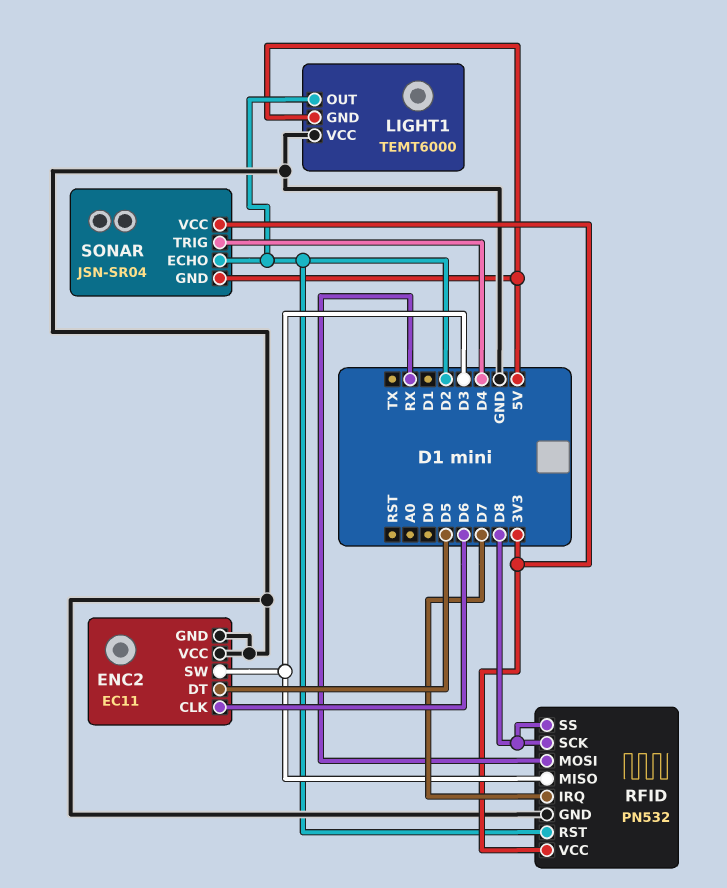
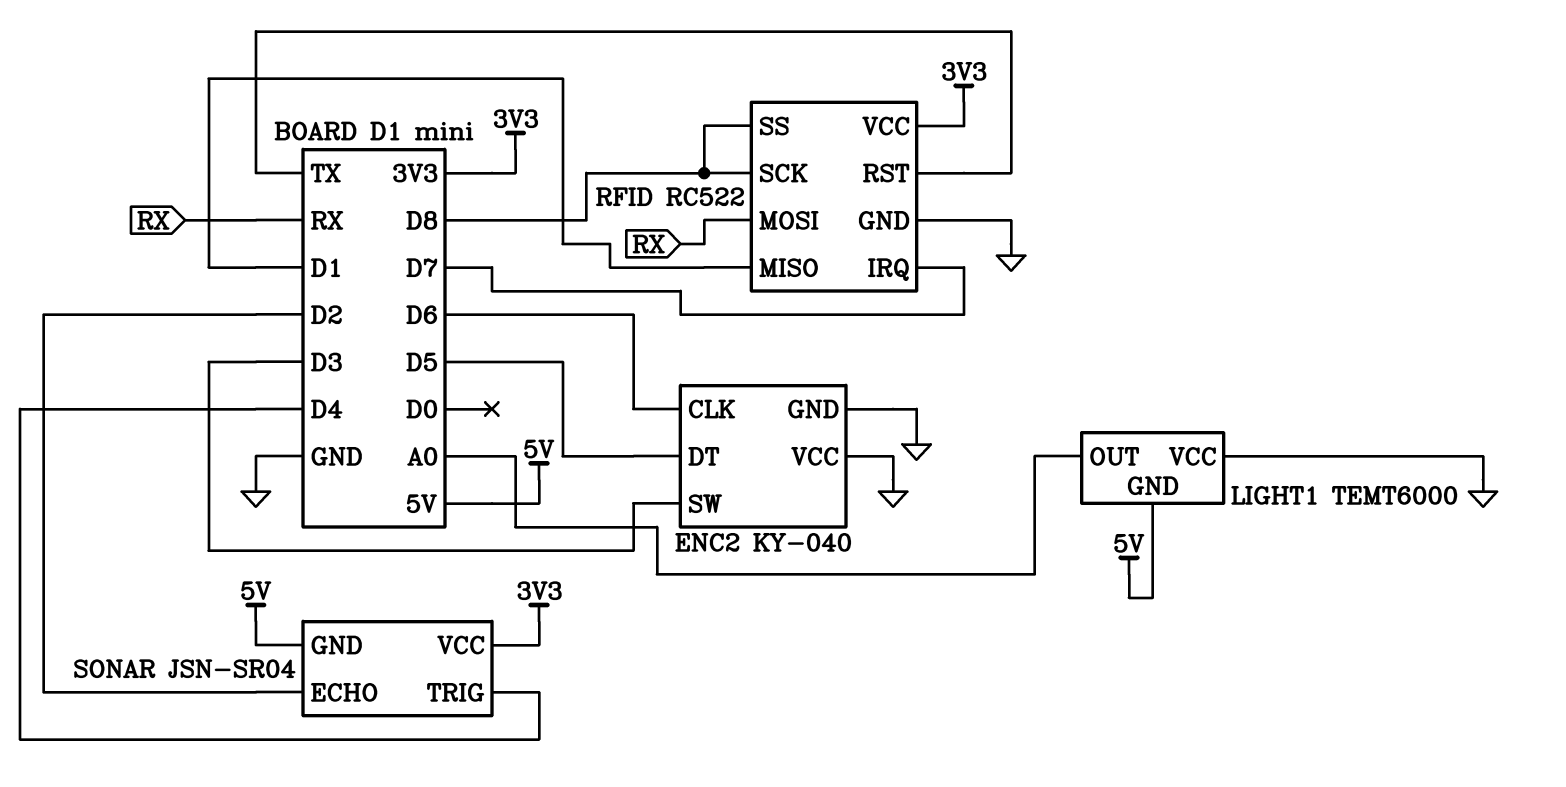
ENC2: EC11 -> KY-040
LIGHT1 pin OUT: D2 -> A0
RFID: PN532 -> RC522
RFID pin MISO: D3 -> D1
RFID pin RST: D2 -> TX

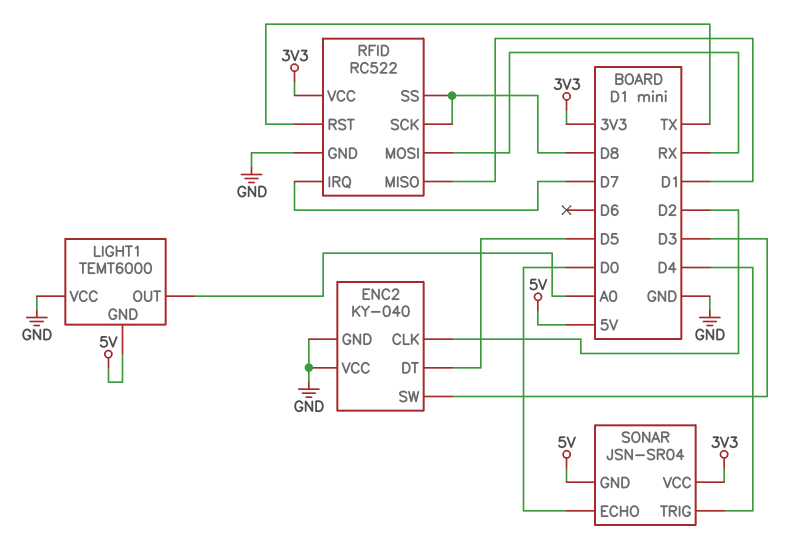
ENC2 pin CLK: D6 -> D2
SONAR pin ECHO: D2 -> D0

